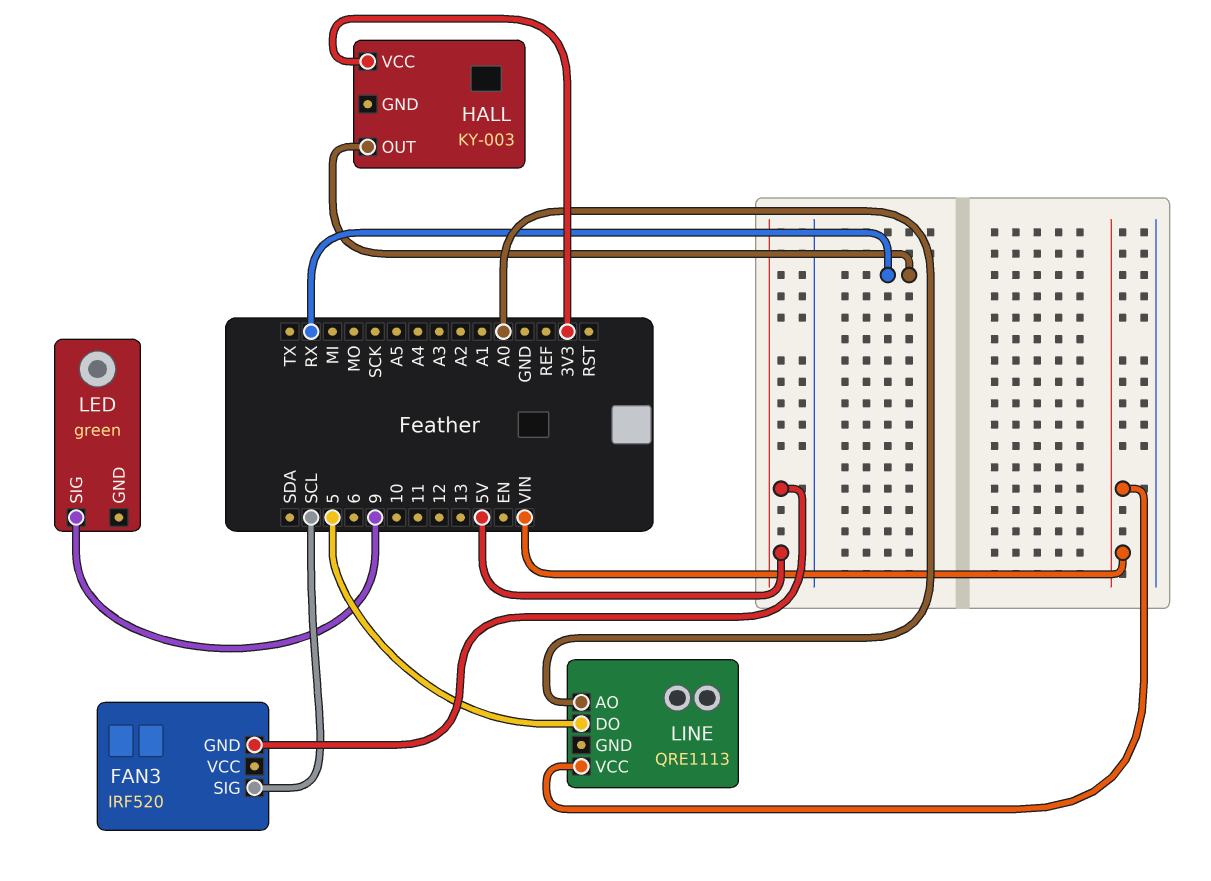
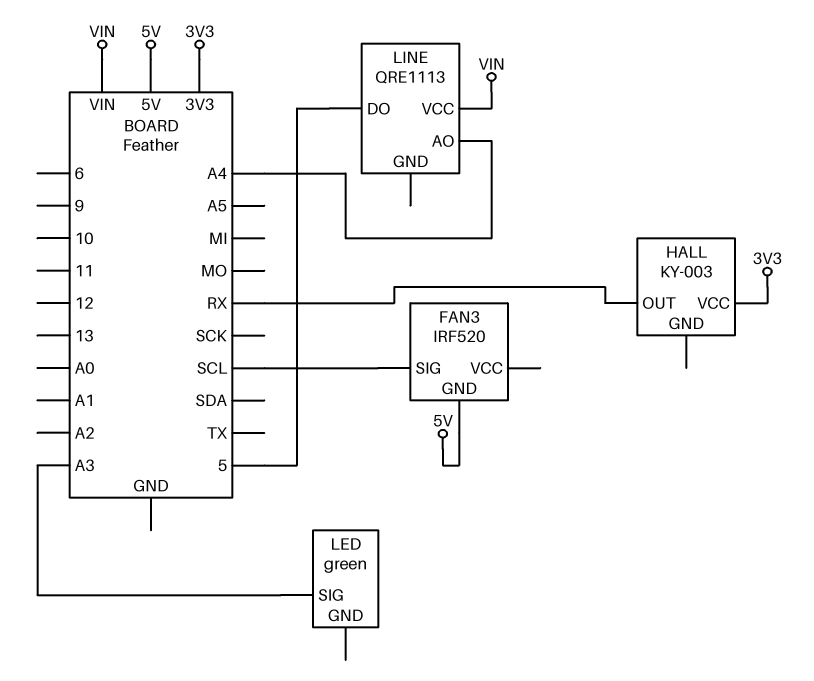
LED pin SIG: 9 -> A3
LINE pin AO: A0 -> A4

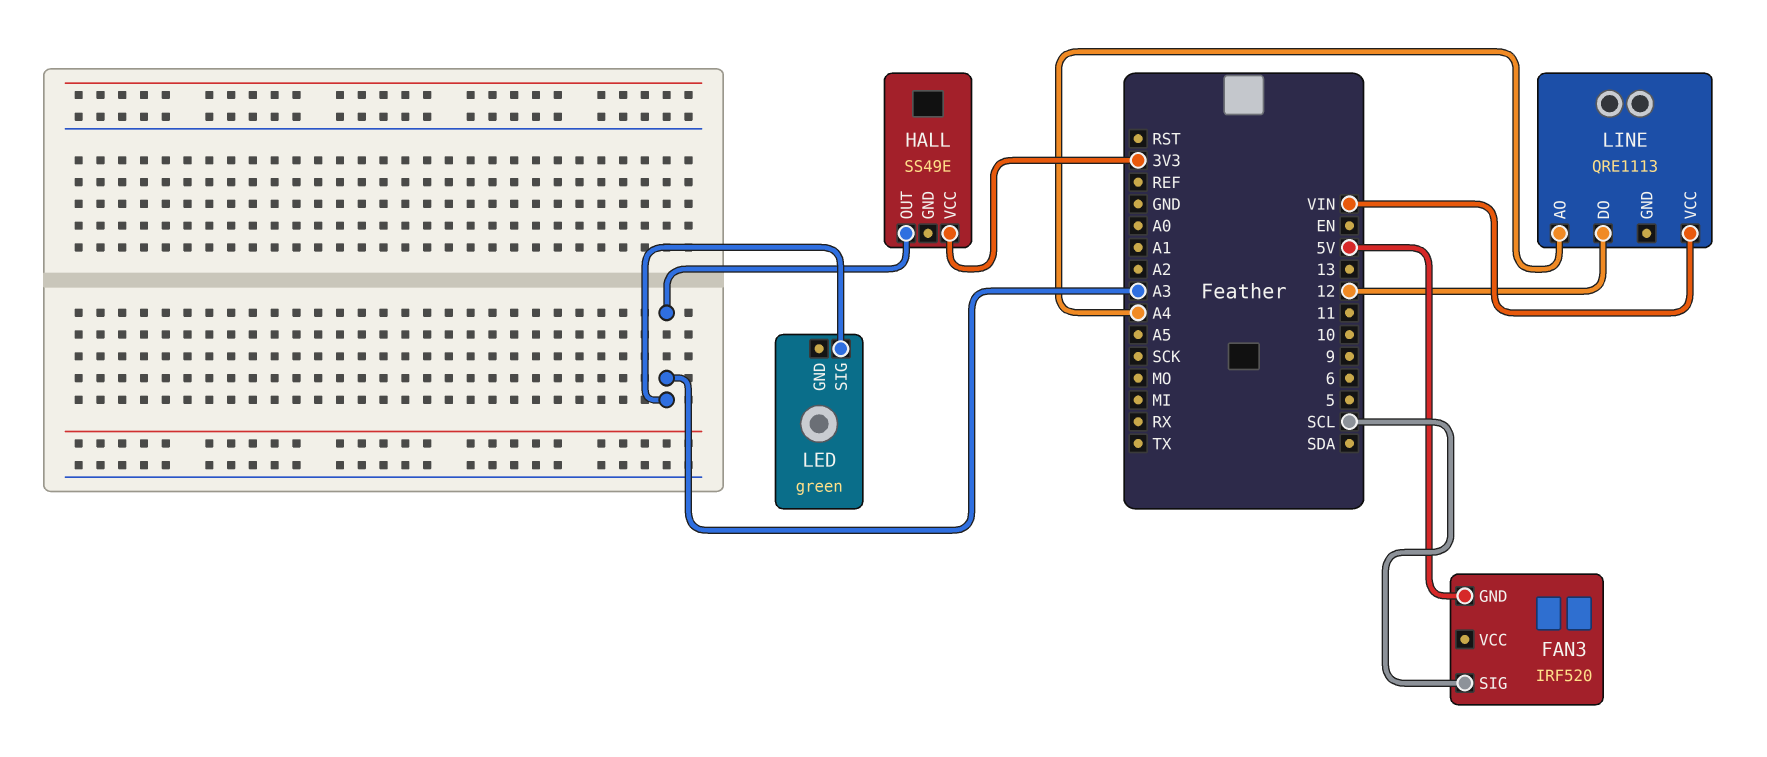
HALL: KY-003 -> SS49E
HALL pin OUT: RX -> A3
LINE pin DO: 5 -> 12

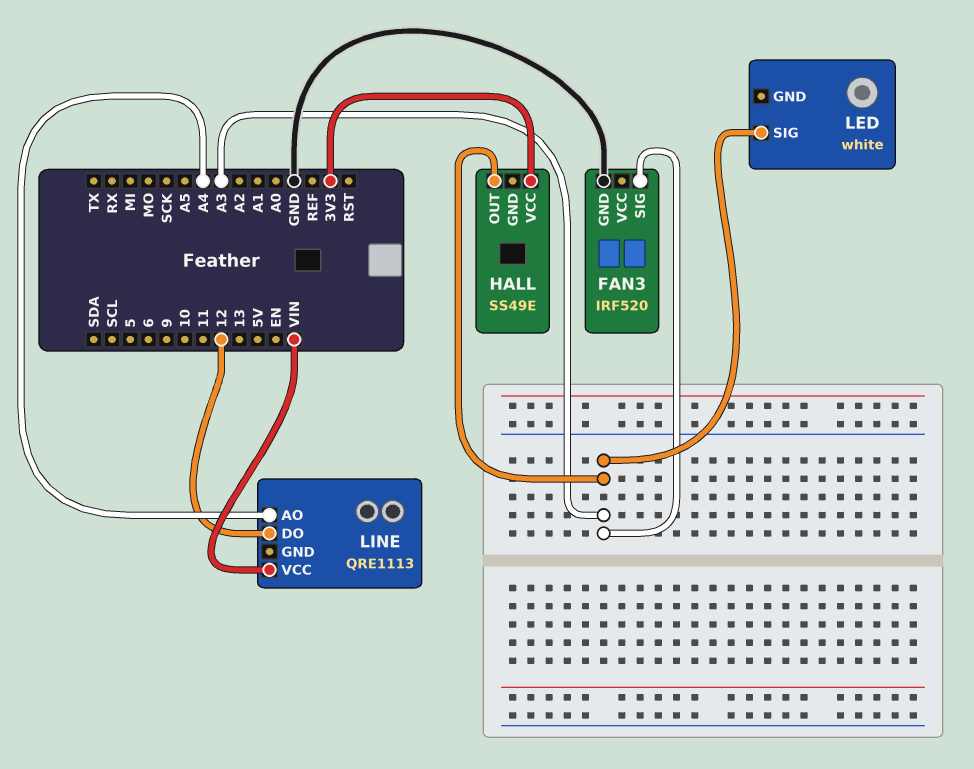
FAN3 pin GND: 5V -> GND
FAN3 pin SIG: SCL -> A3
LED: green -> white

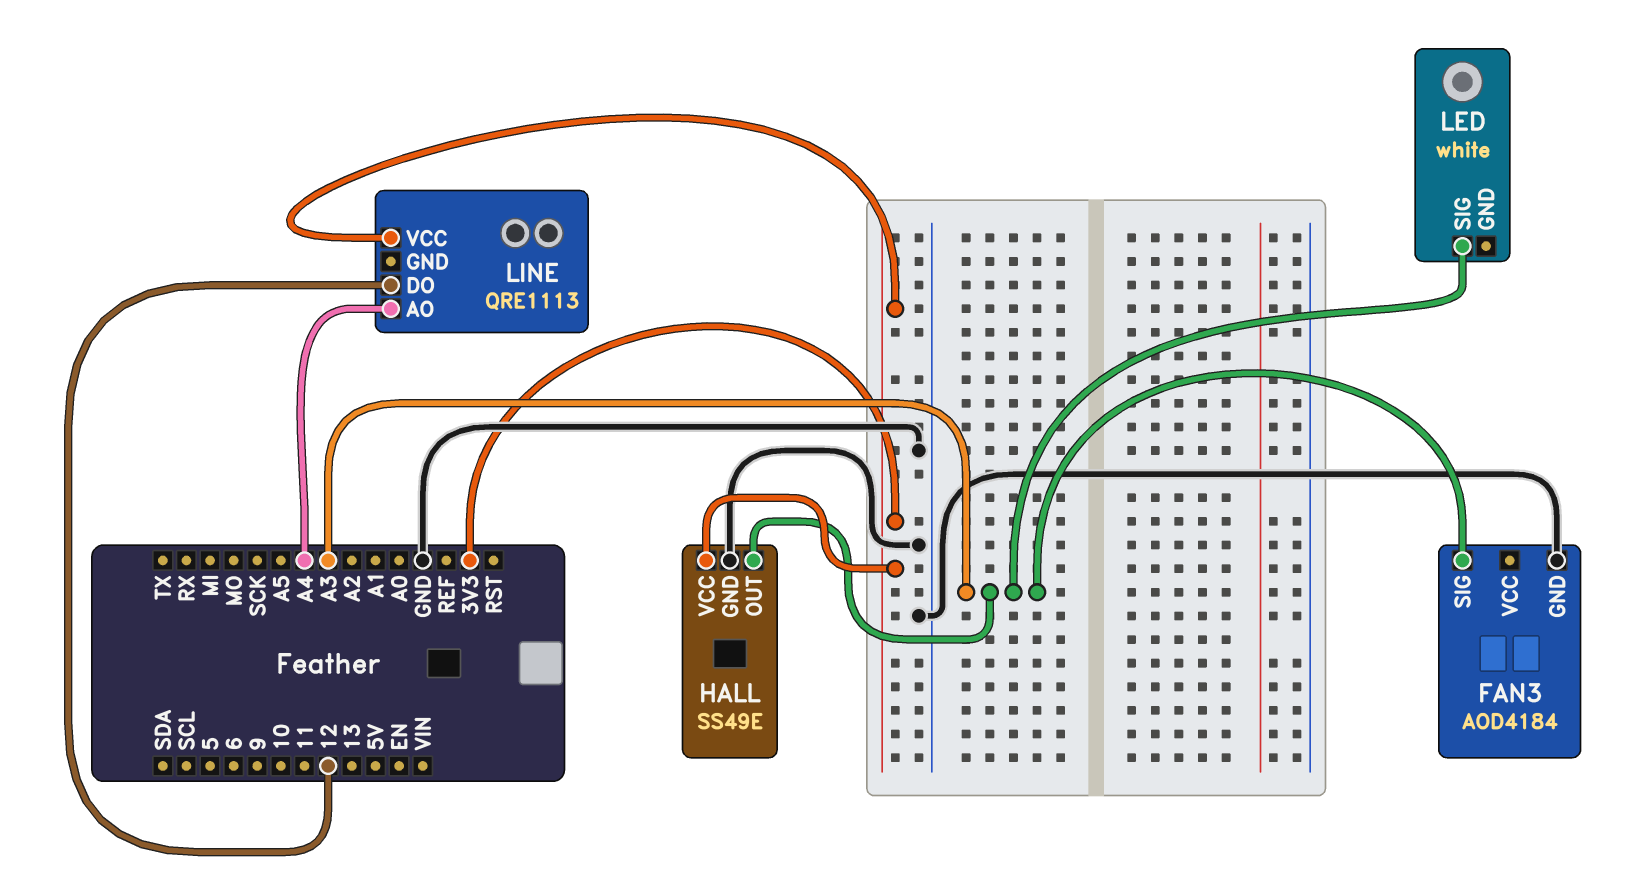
FAN3: IRF520 -> AOD4184
HALL pin GND: none -> GND
LINE pin VCC: VIN -> 3V3

